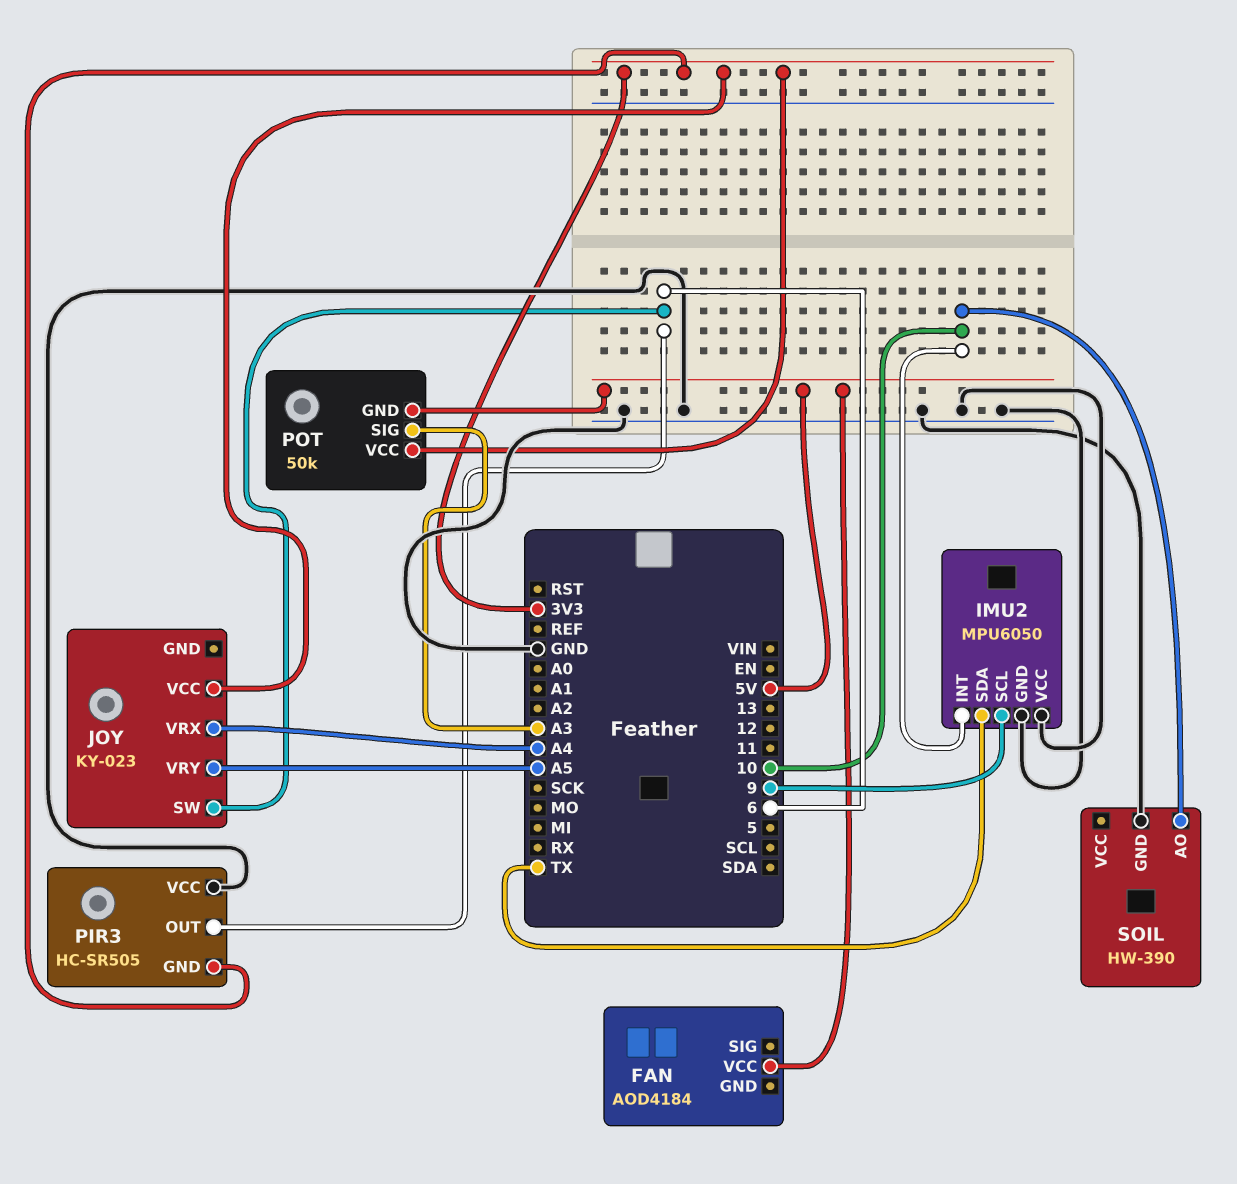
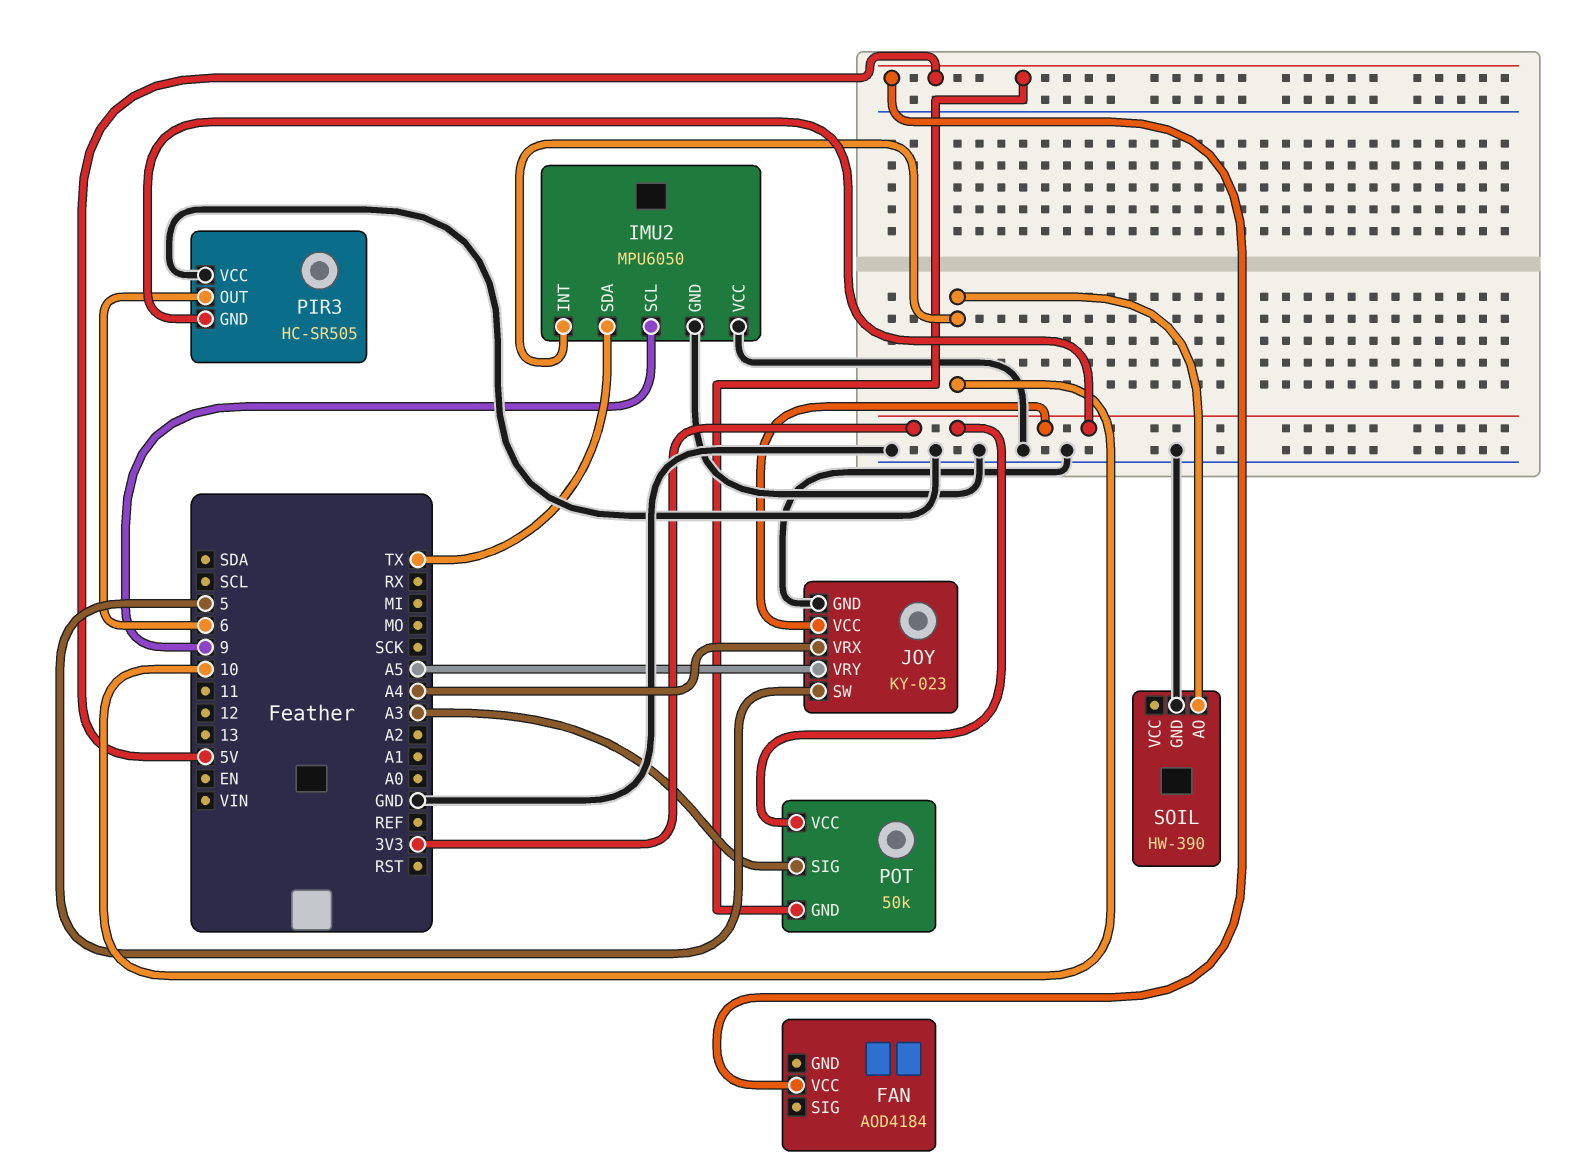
JOY pin GND: none -> GND
JOY pin SW: 6 -> 5

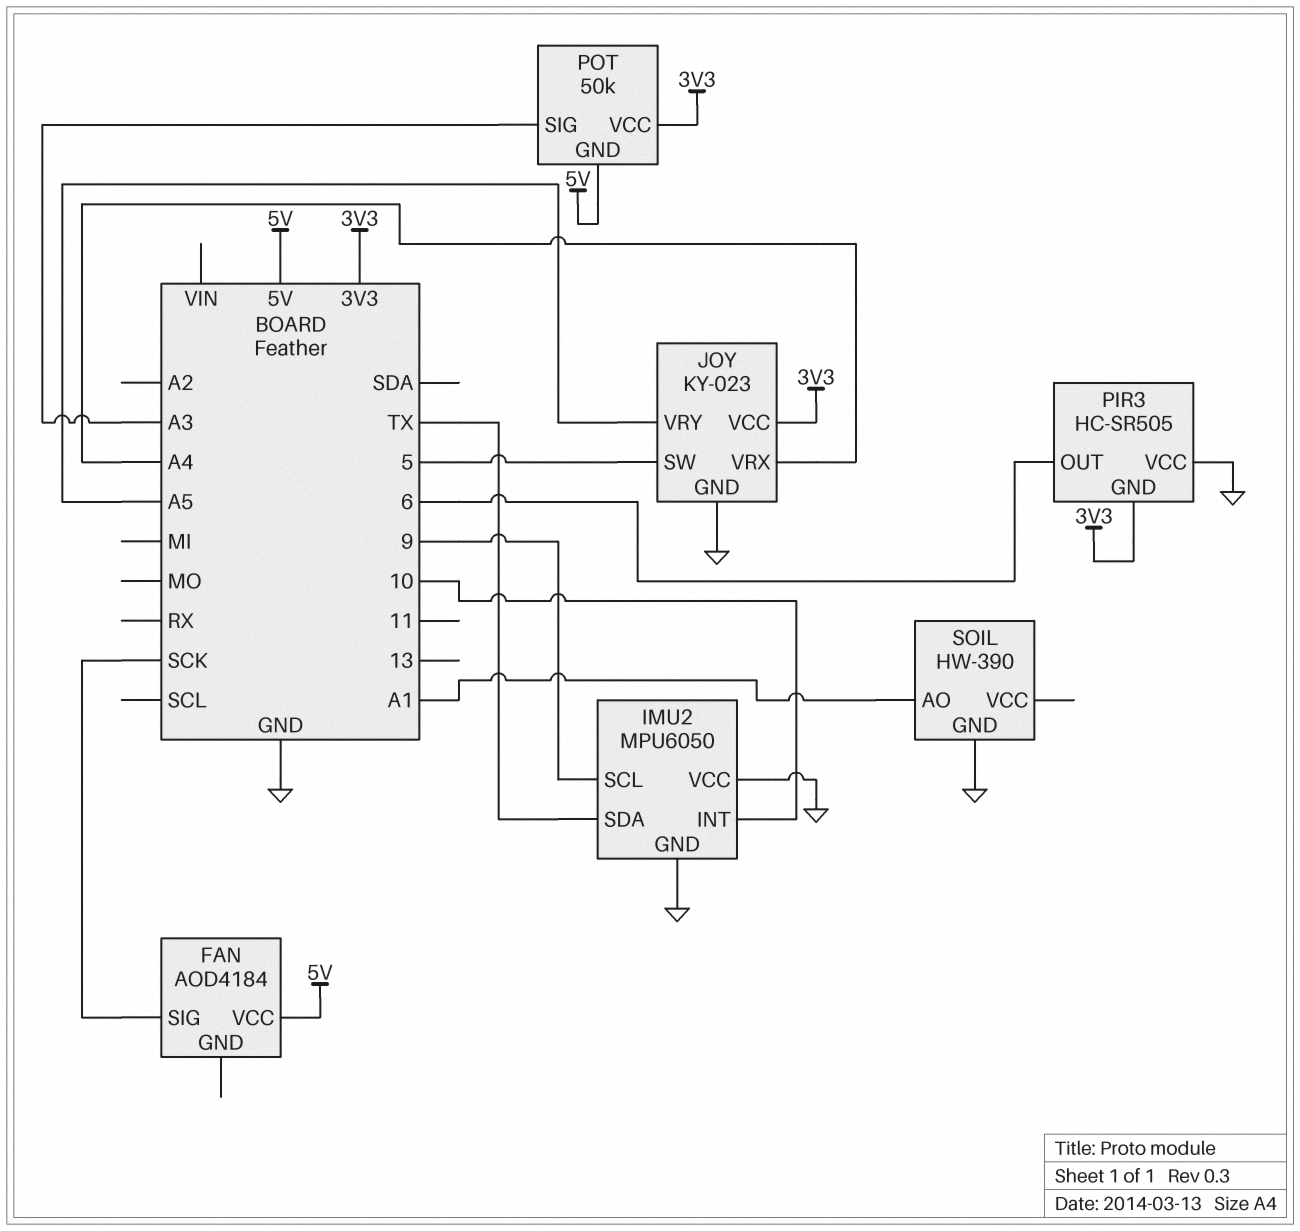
FAN pin SIG: none -> SCK
SOIL pin AO: 10 -> A1

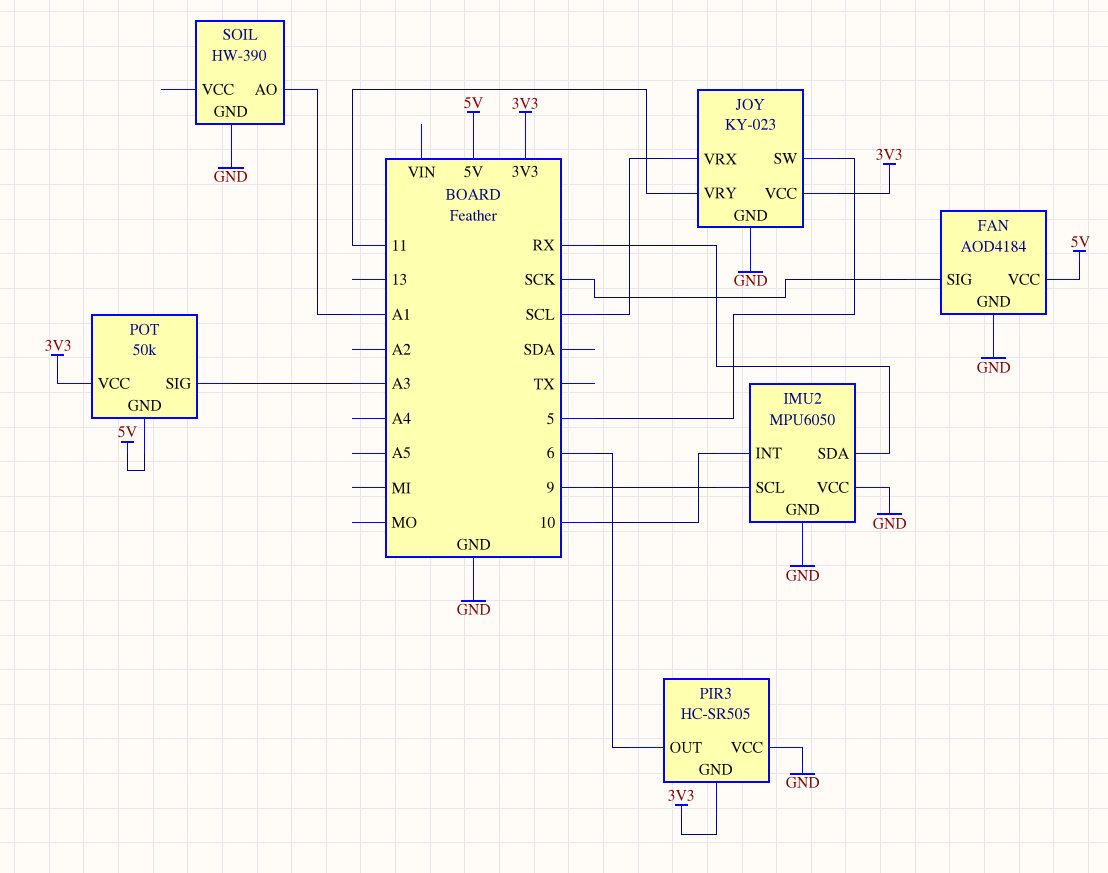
FAN pin GND: none -> GND
IMU2 pin SDA: TX -> RX
JOY pin VRX: A4 -> SCL
JOY pin VRY: A5 -> 11

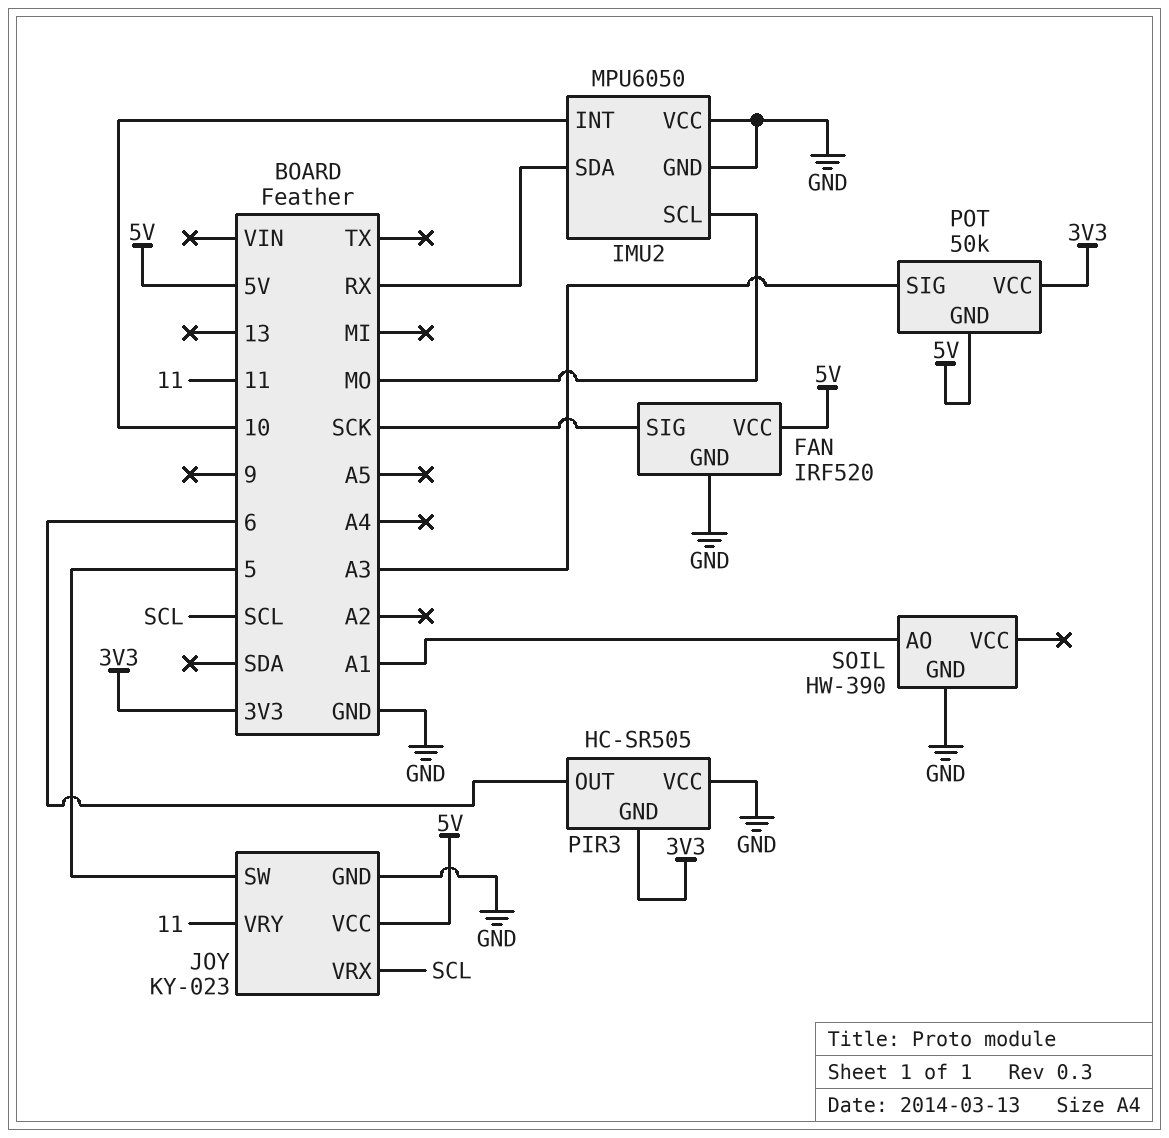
FAN: AOD4184 -> IRF520
IMU2 pin SCL: 9 -> MO
JOY pin VCC: 3V3 -> 5V

